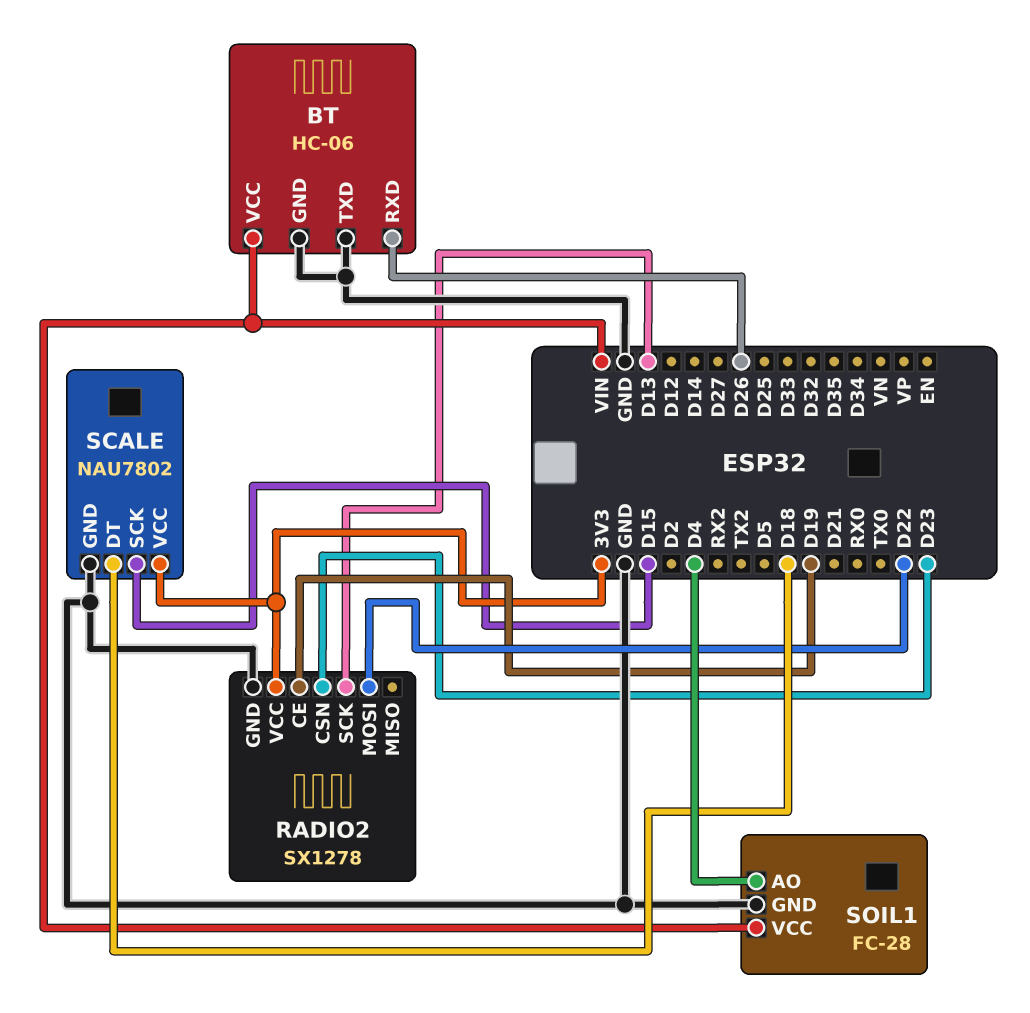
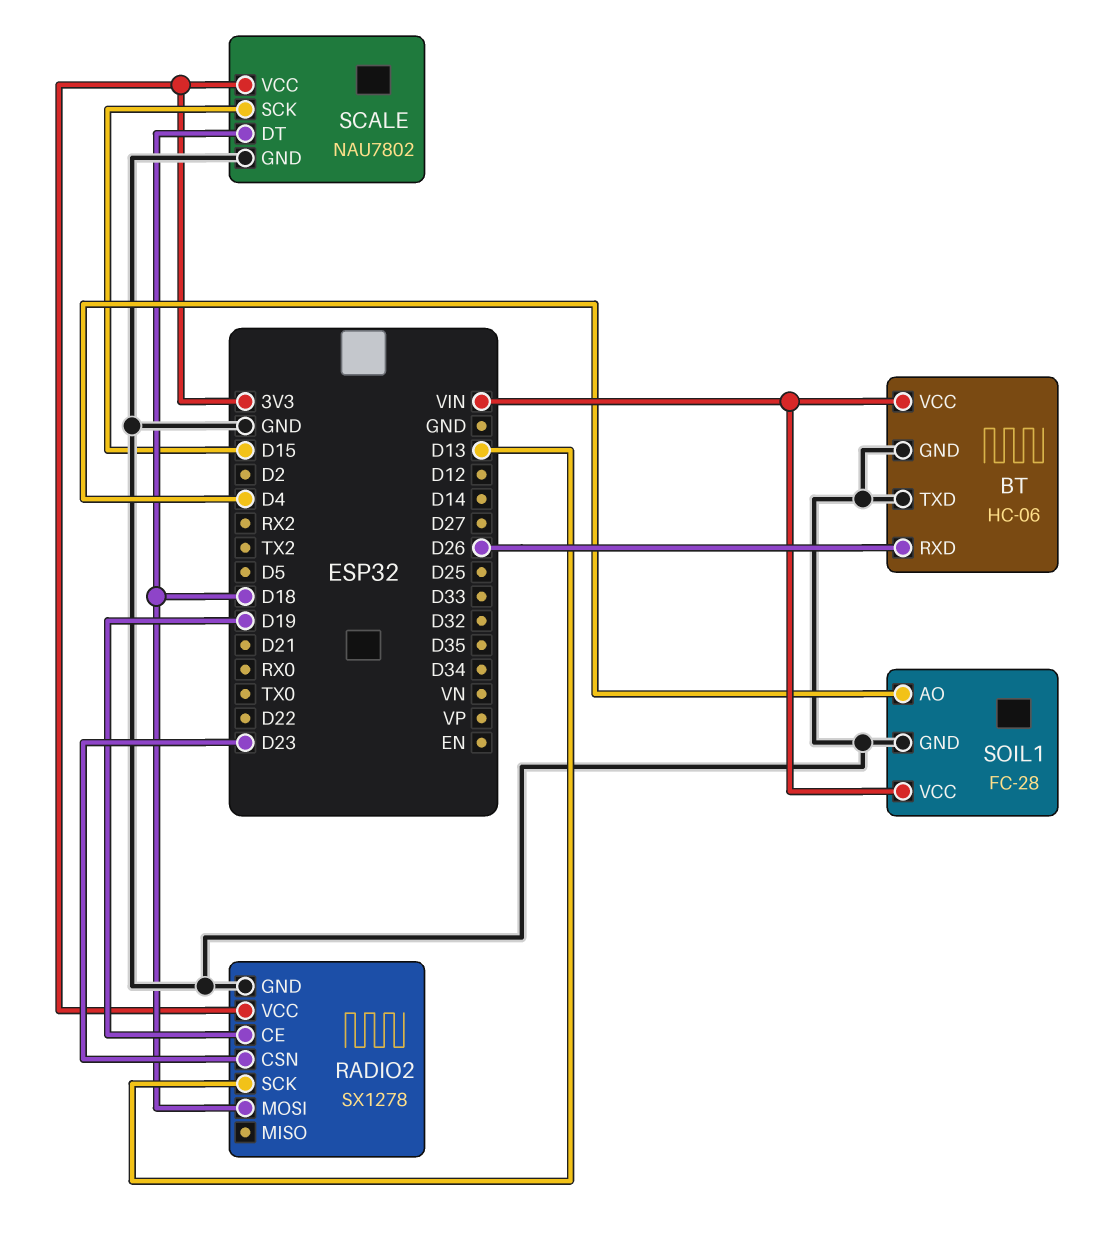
RADIO2 pin MOSI: D22 -> D18

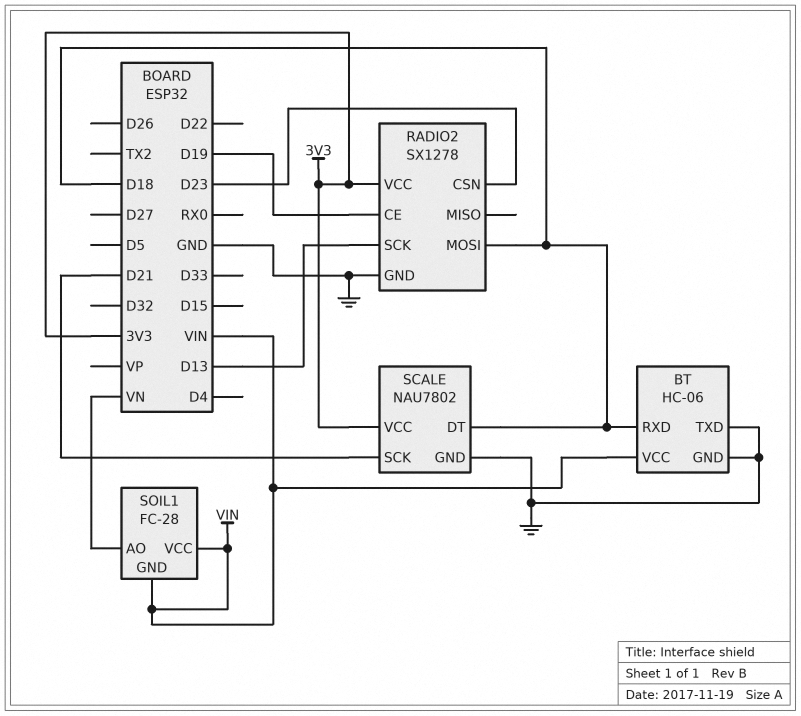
BT pin RXD: D26 -> D18
SCALE pin SCK: D15 -> D21
SOIL1 pin AO: D4 -> VN
SOIL1 pin GND: GND -> VIN

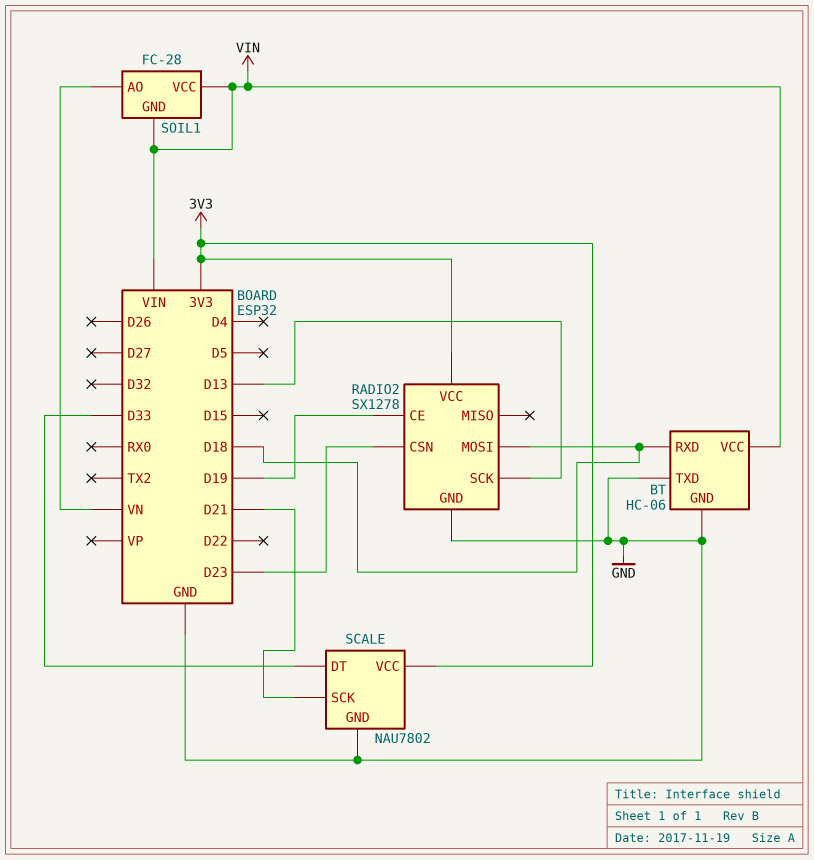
SCALE pin DT: D18 -> D33

